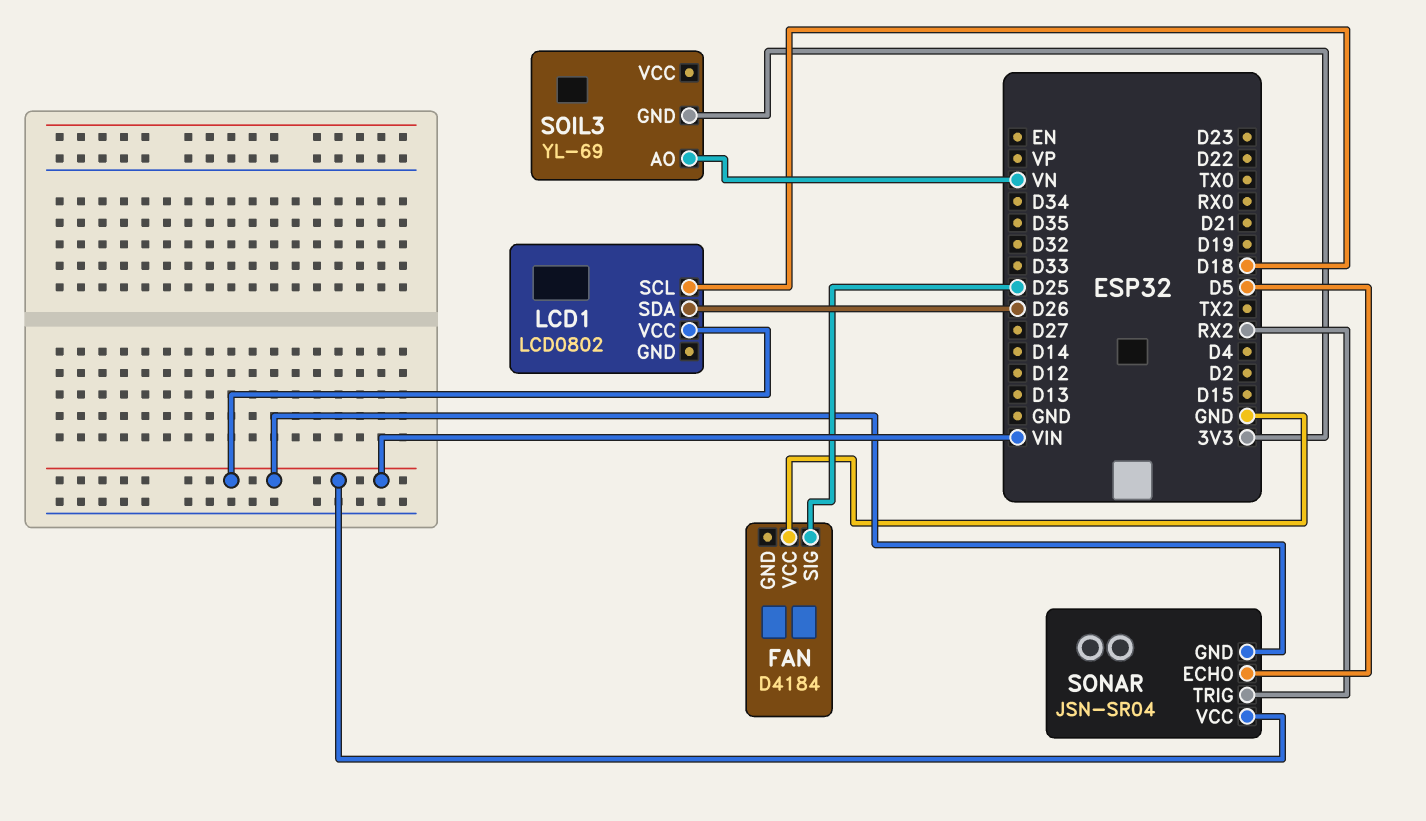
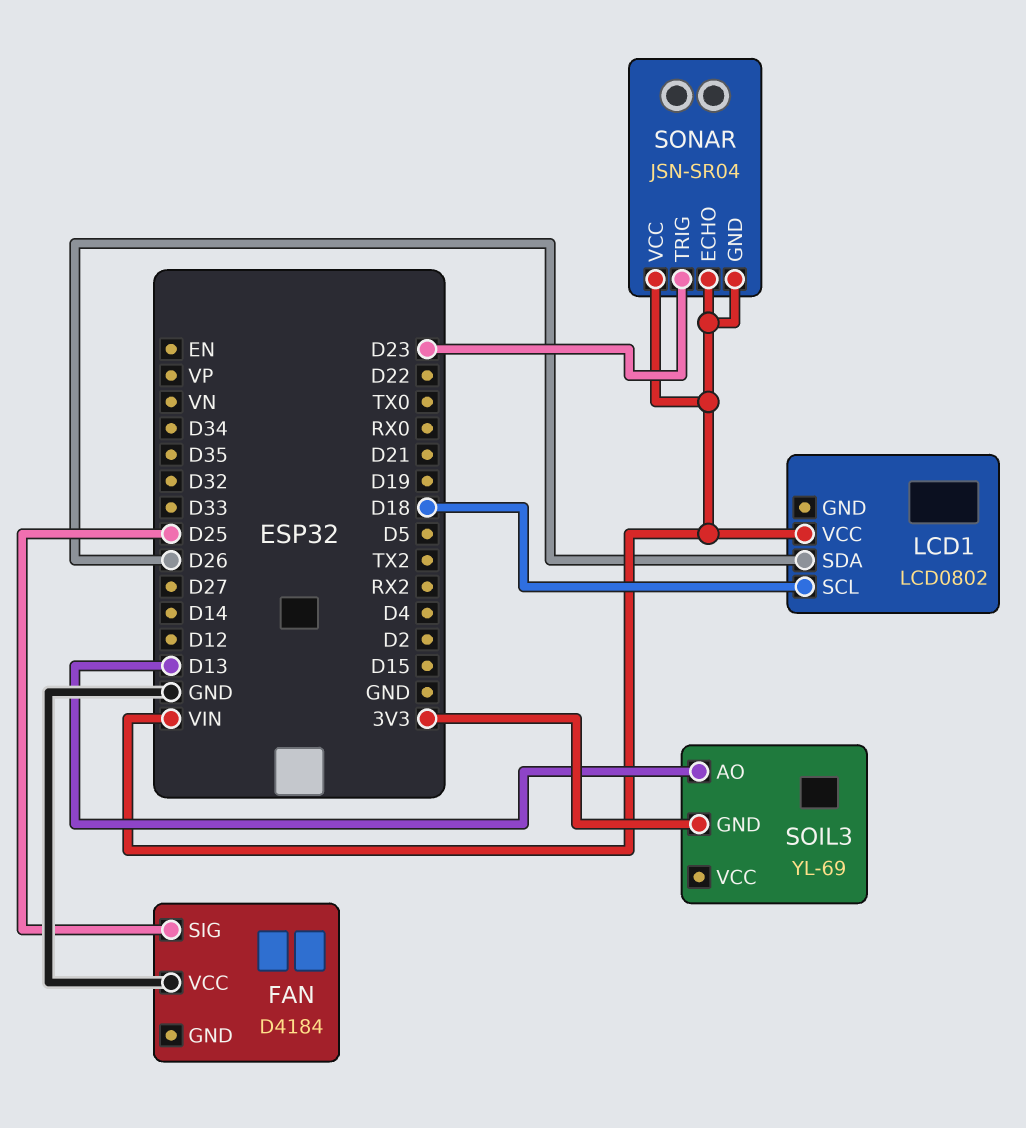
SOIL3 pin AO: VN -> D13
SONAR pin ECHO: D5 -> VIN
SONAR pin TRIG: RX2 -> D23

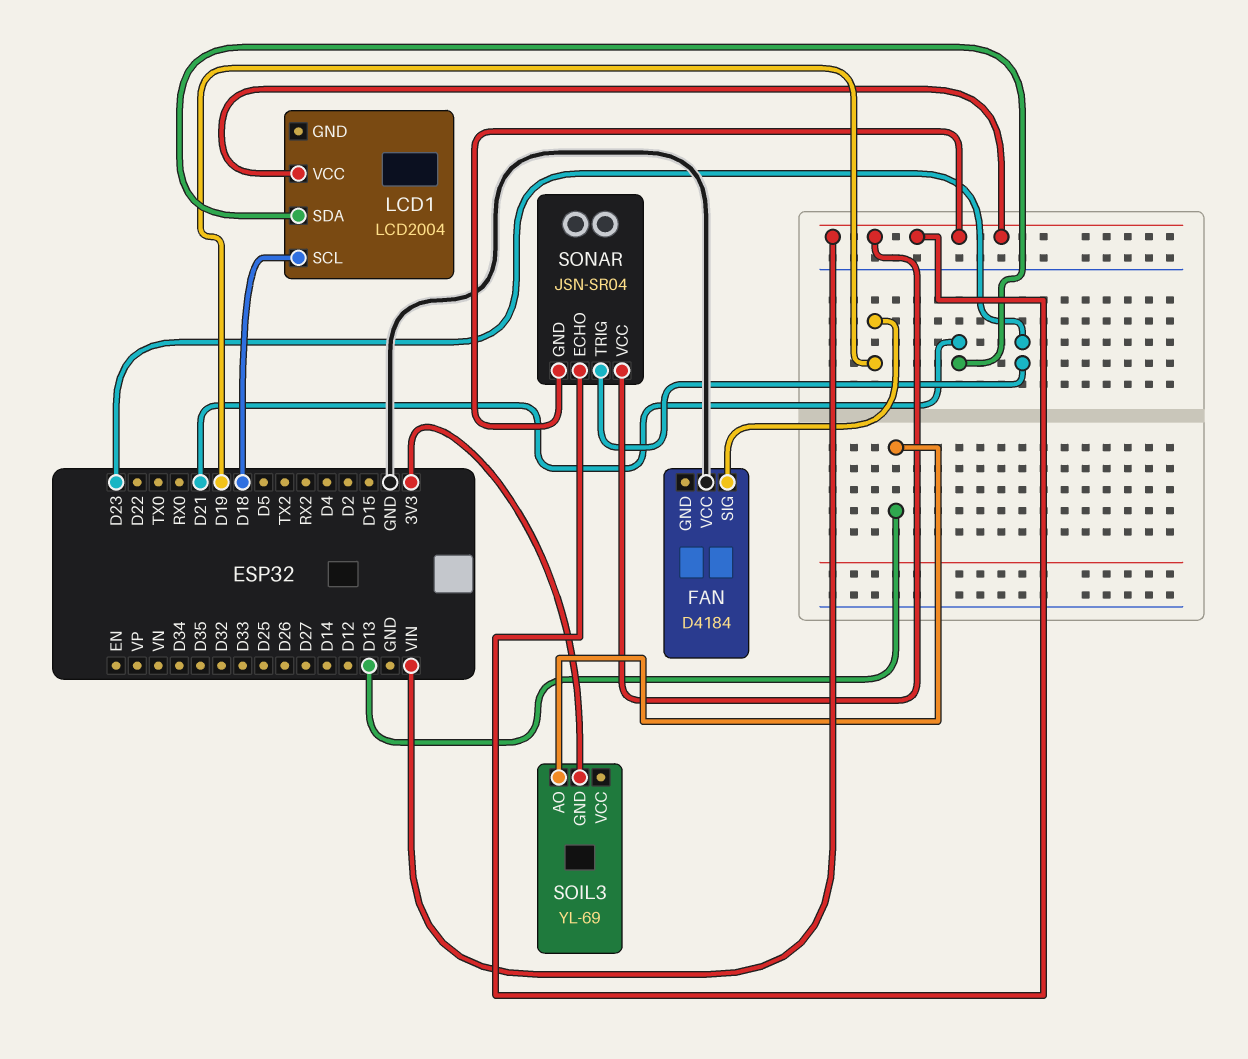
FAN pin SIG: D25 -> D19
LCD1: LCD0802 -> LCD2004
LCD1 pin SDA: D26 -> D21

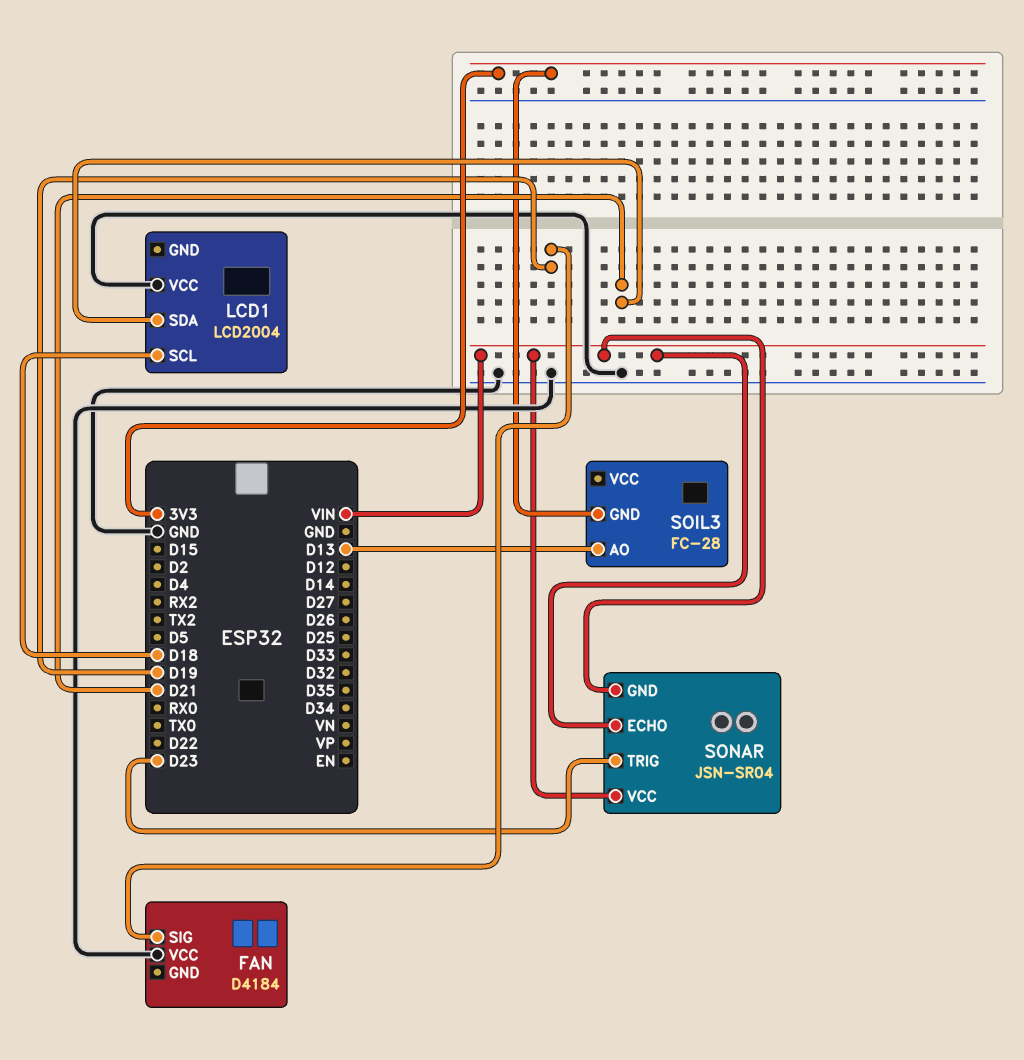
LCD1 pin VCC: VIN -> GND
SOIL3: YL-69 -> FC-28

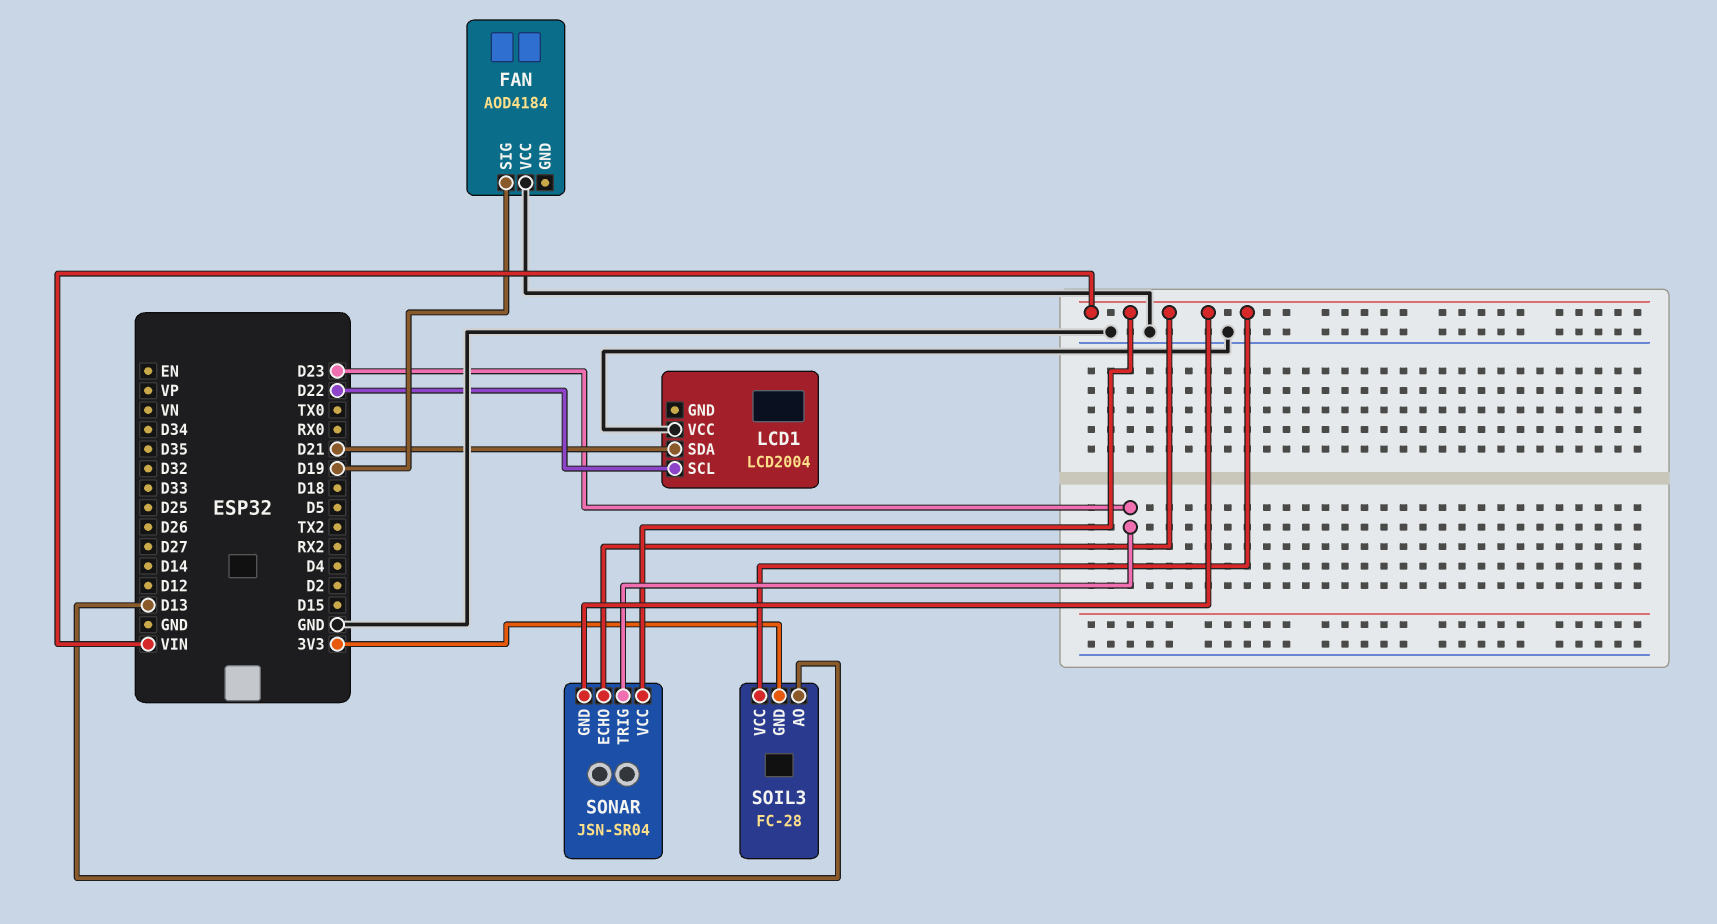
FAN: D4184 -> AOD4184
LCD1 pin SCL: D18 -> D22
SOIL3 pin VCC: none -> VIN

